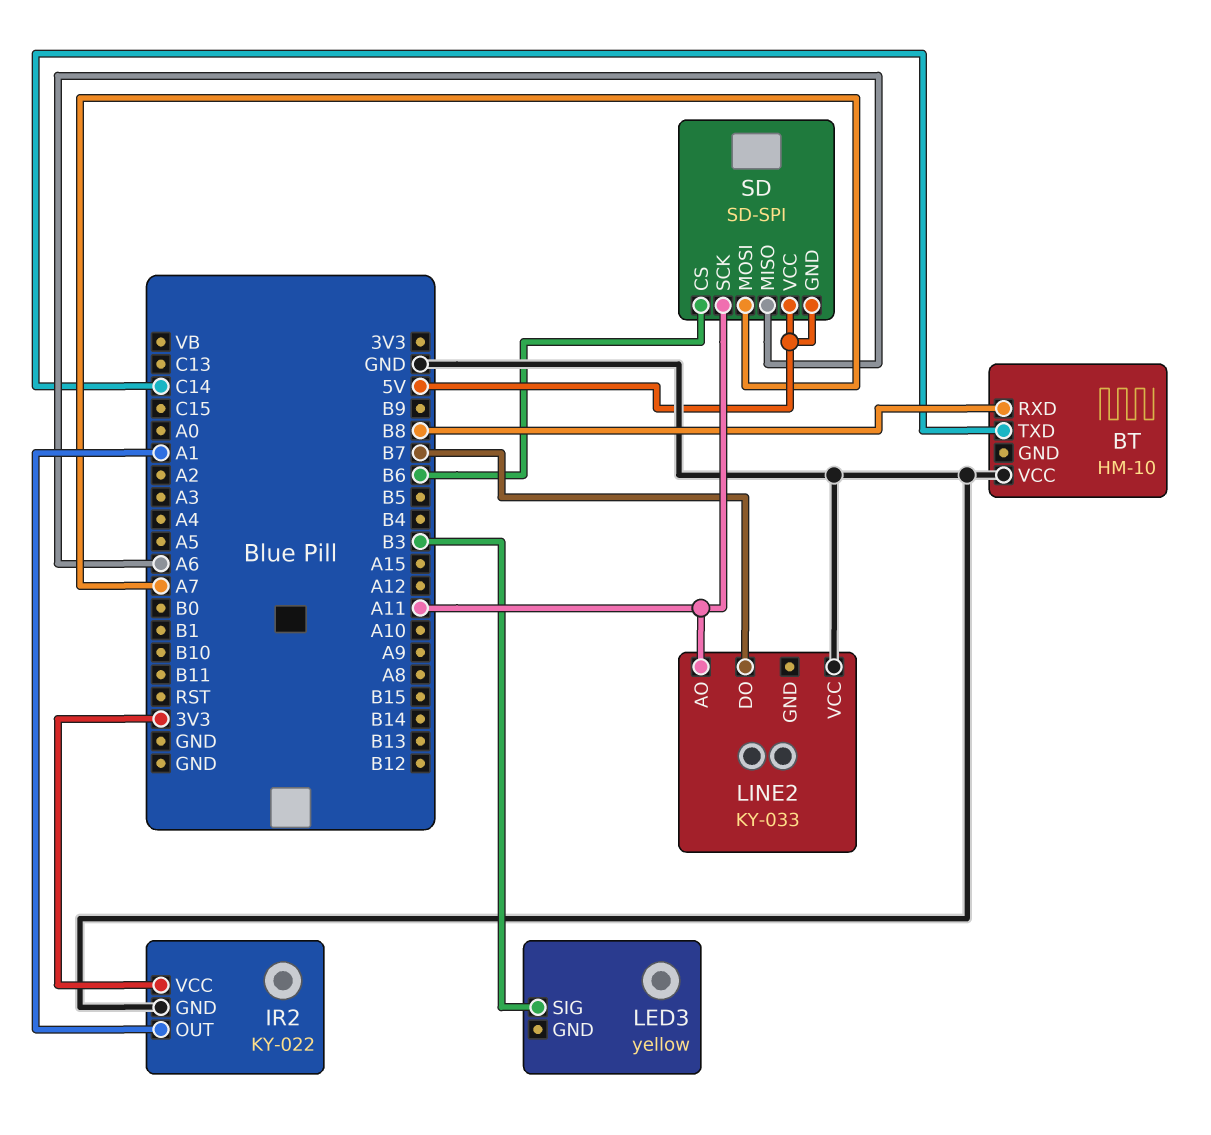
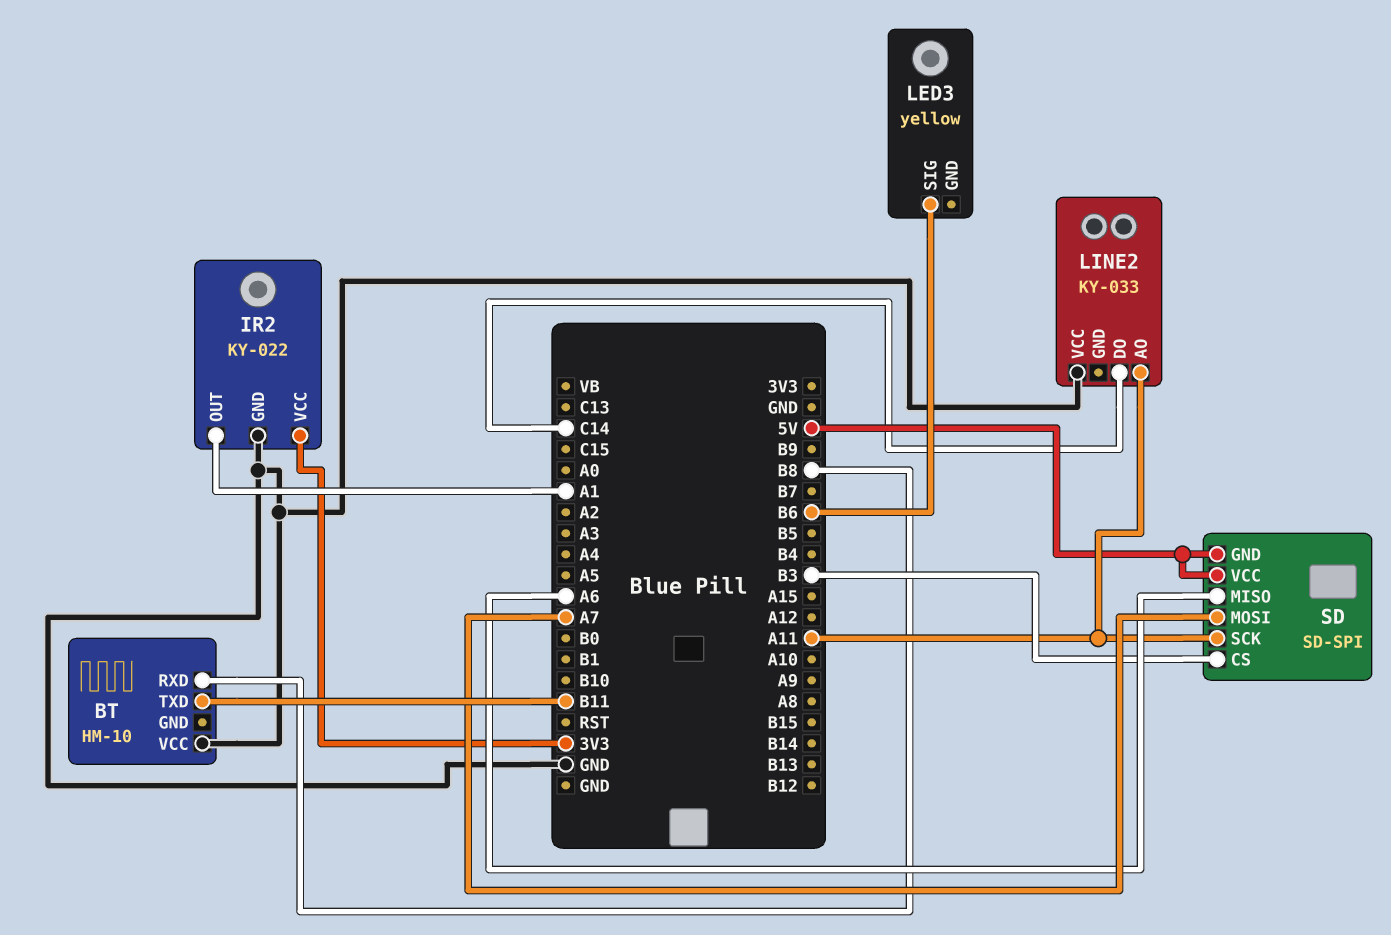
BT pin TXD: C14 -> B11
LED3 pin SIG: B3 -> B6
LINE2 pin DO: B7 -> C14
SD pin CS: B6 -> B3

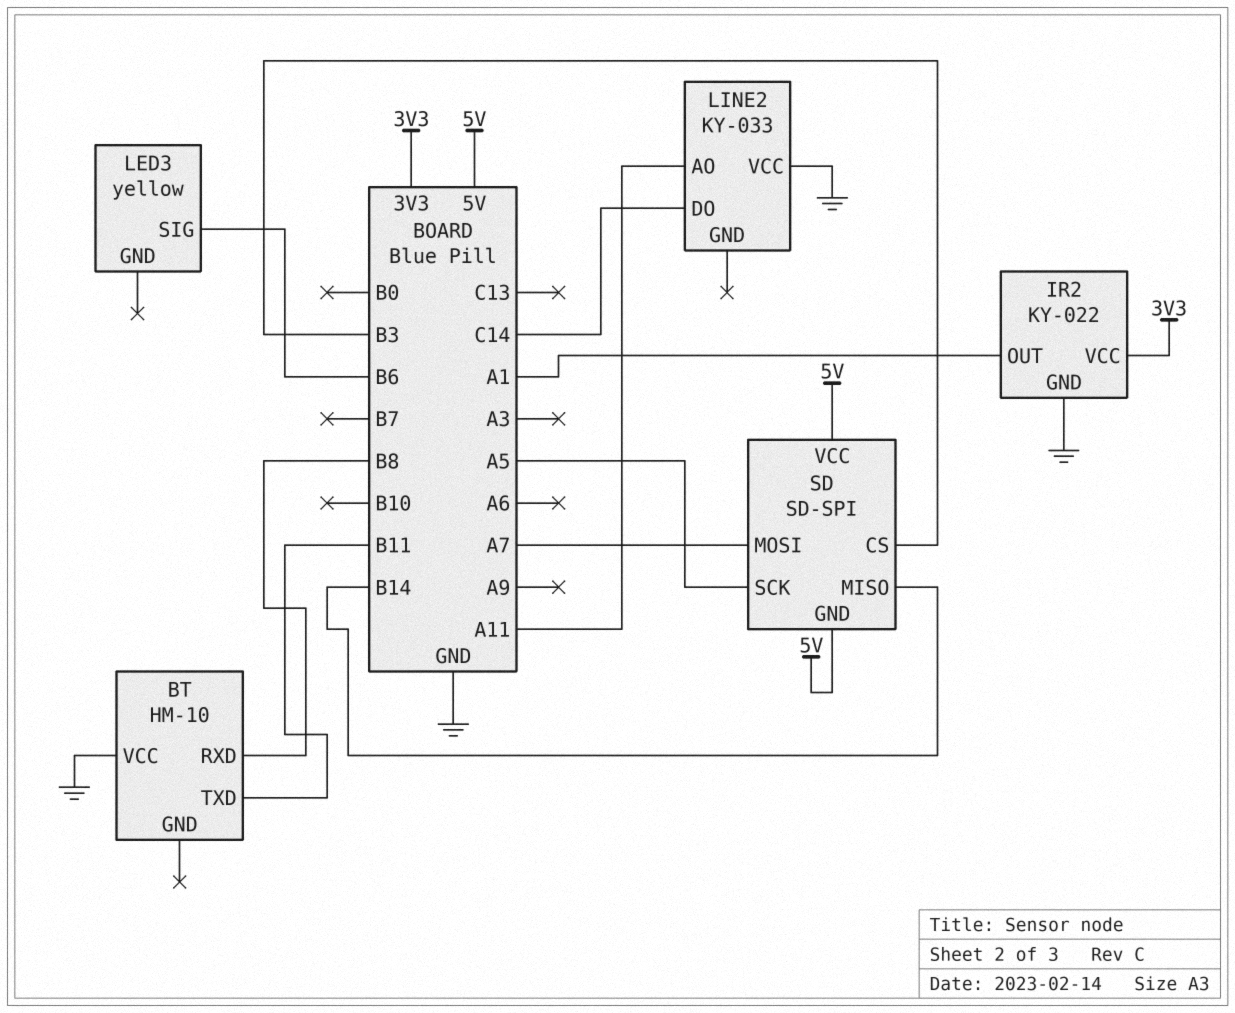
SD pin MISO: A6 -> B14
SD pin SCK: A11 -> A5

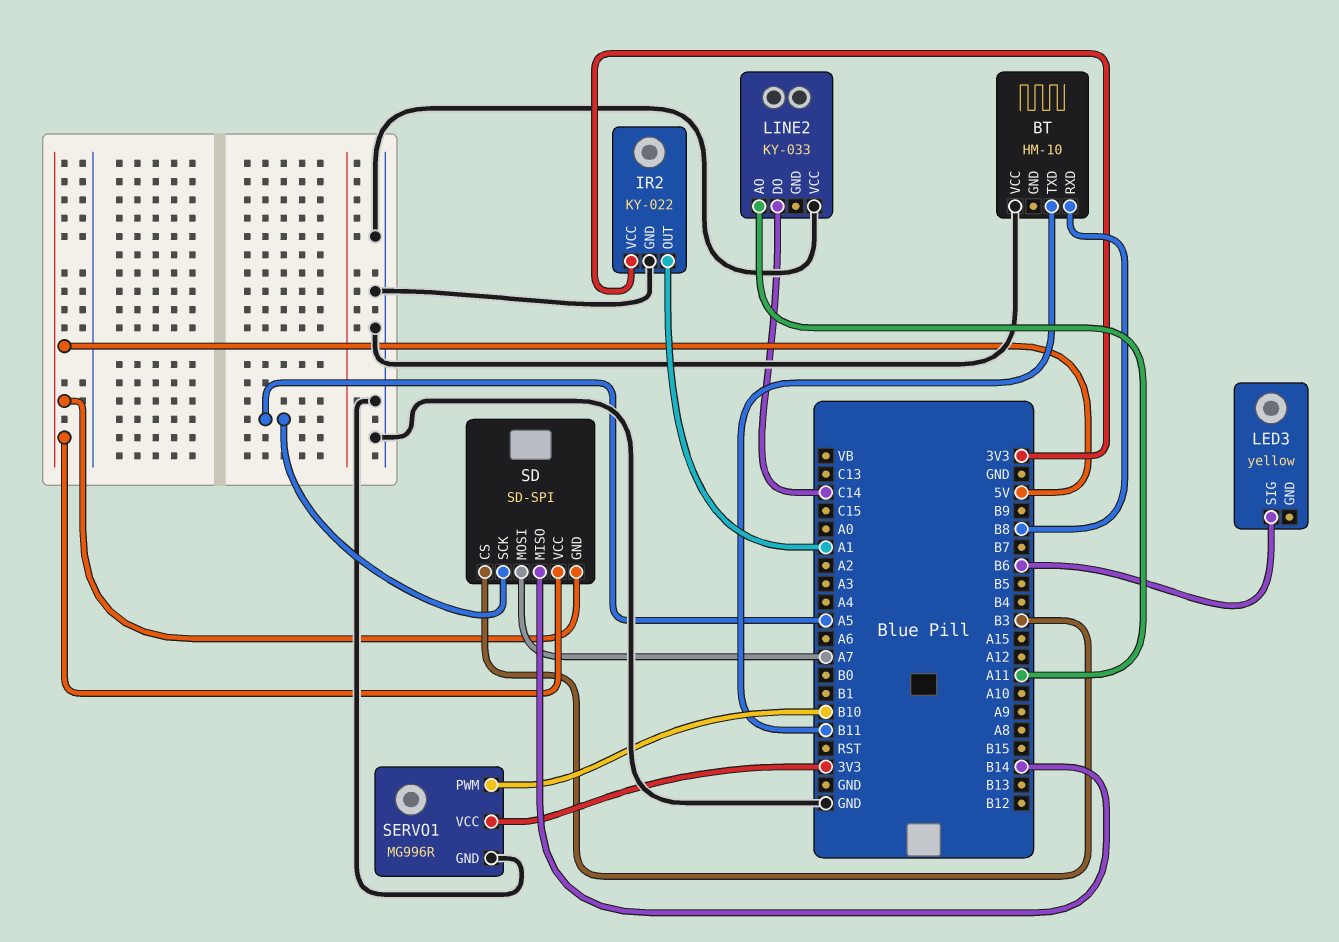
SERVO1: none -> MG996R
SERVO1 pin GND: none -> GND
SERVO1 pin PWM: none -> B10
SERVO1 pin VCC: none -> 3V3

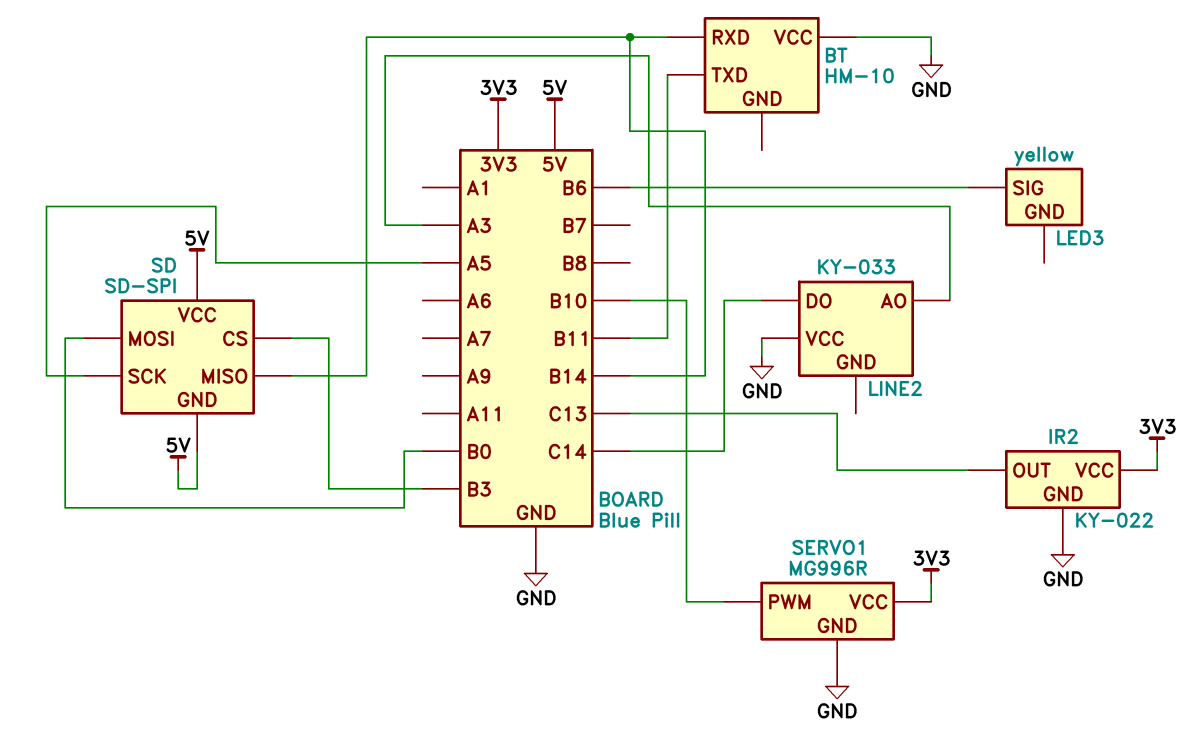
BT pin RXD: B8 -> B14
IR2 pin OUT: A1 -> C13
LINE2 pin AO: A11 -> A3
SD pin MOSI: A7 -> B0

